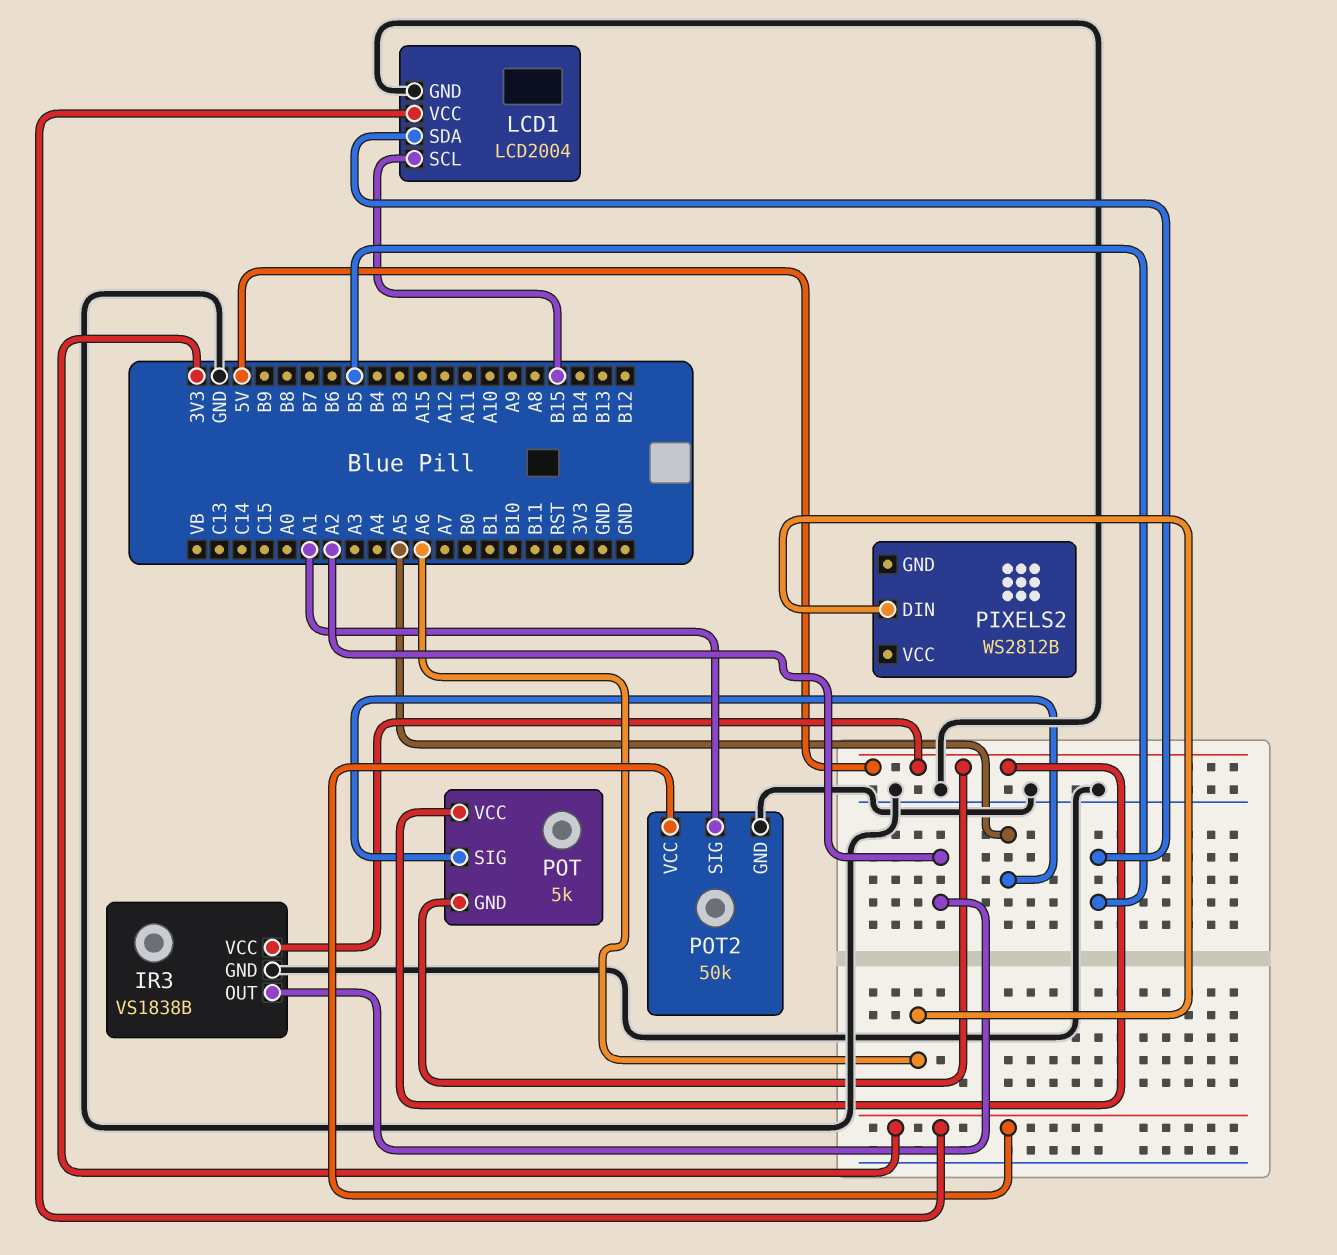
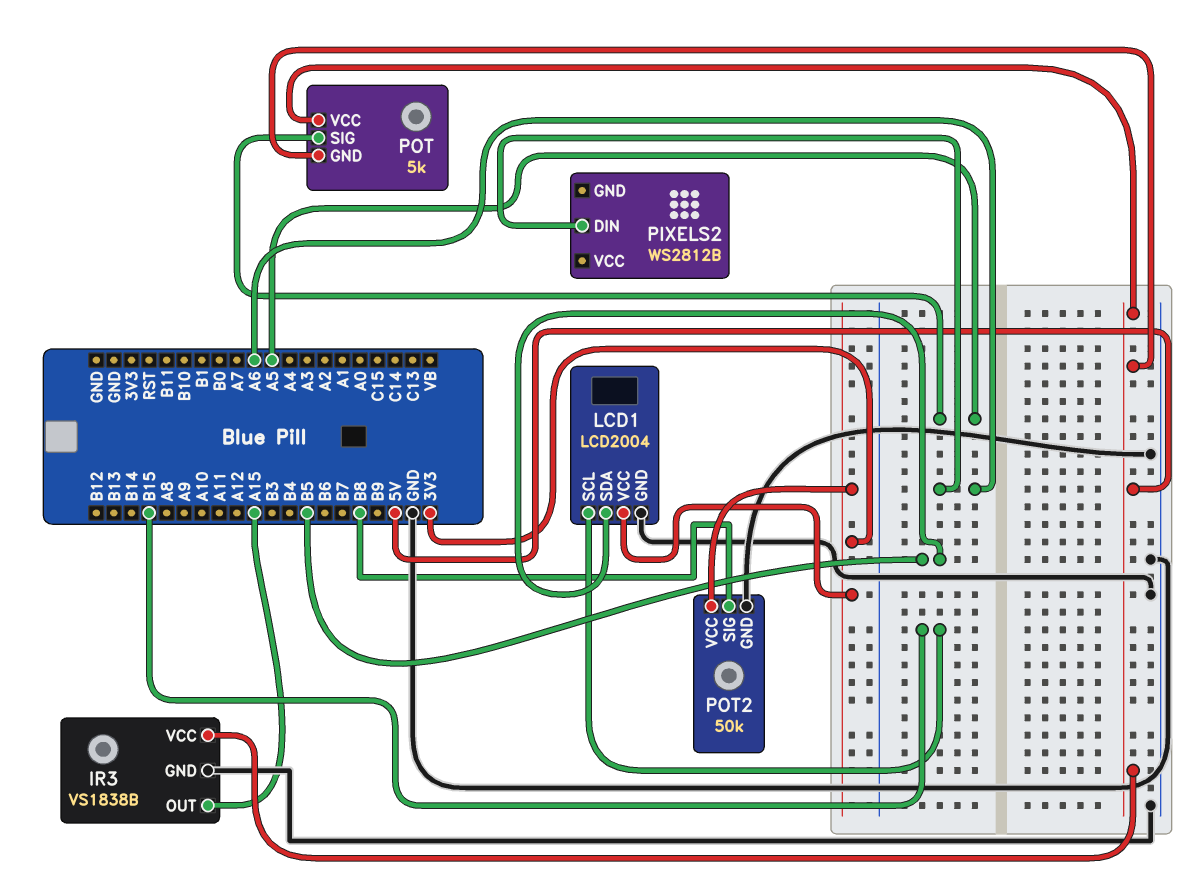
IR3 pin OUT: A2 -> A15
POT2 pin SIG: A1 -> B8

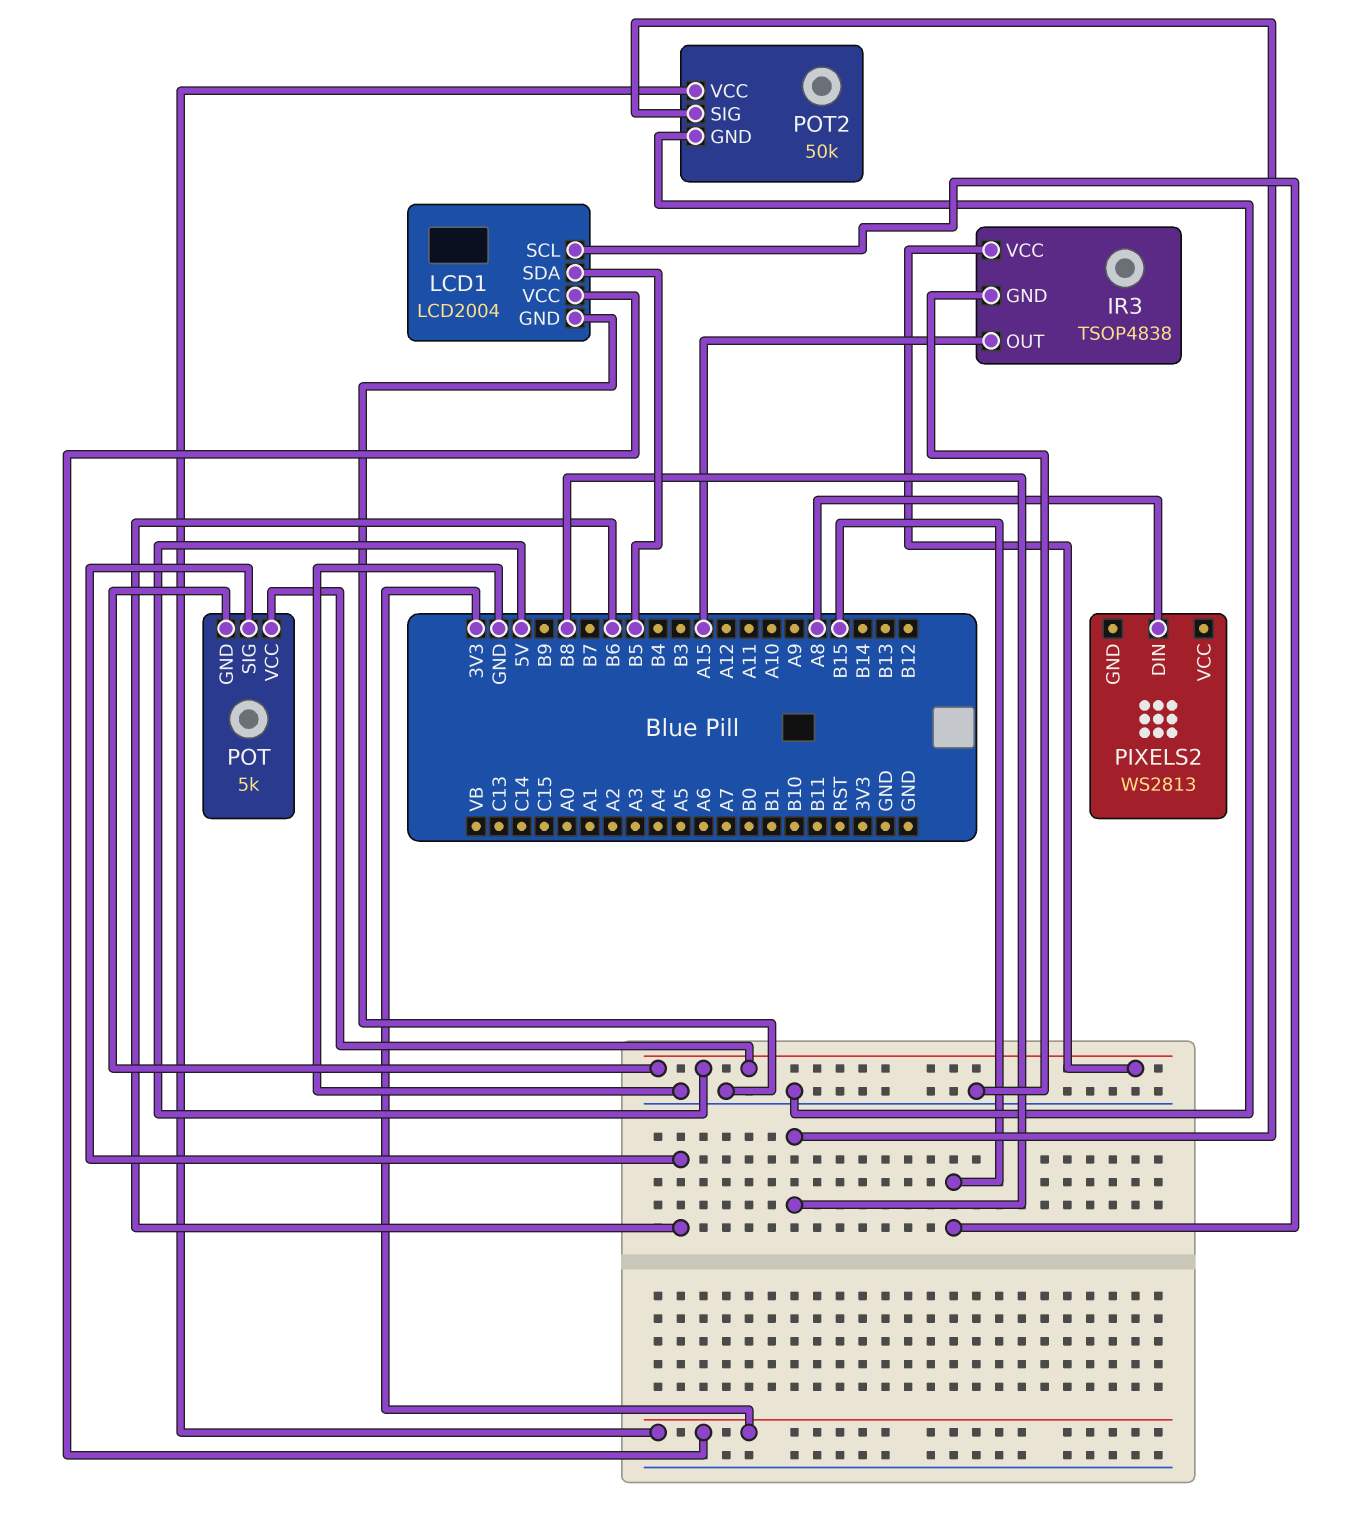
IR3: VS1838B -> TSOP4838
PIXELS2: WS2812B -> WS2813
PIXELS2 pin DIN: A6 -> A8
POT pin SIG: A5 -> B6

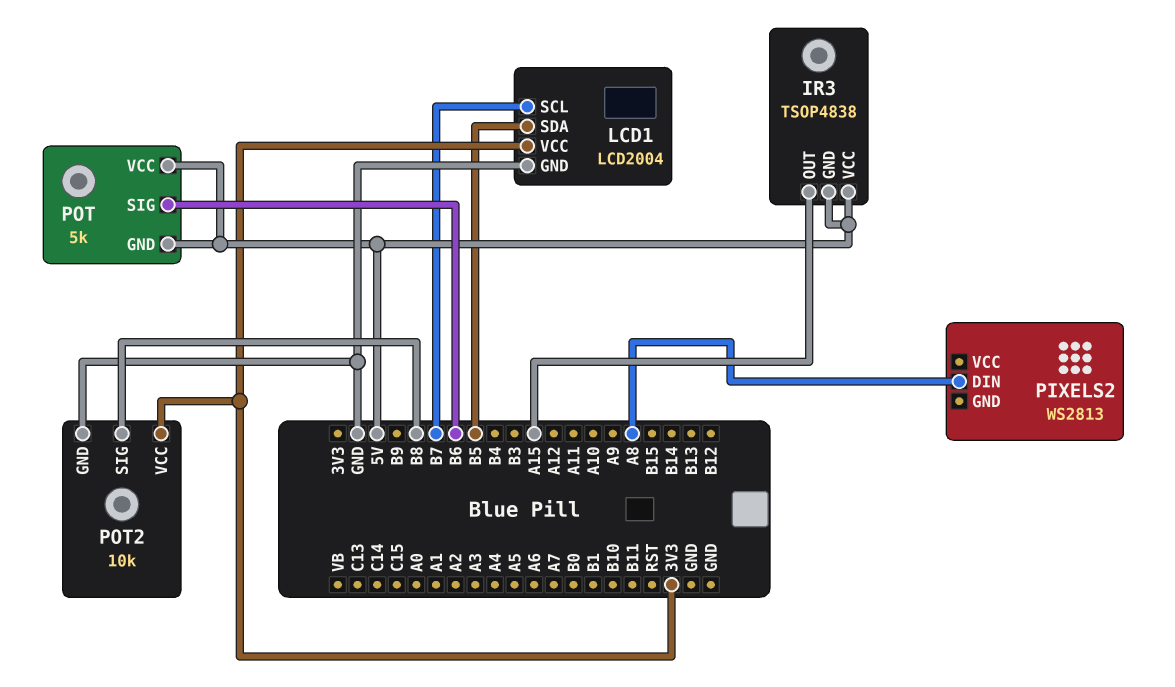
IR3 pin GND: GND -> 5V
LCD1 pin SCL: B15 -> B7
POT2: 50k -> 10k

